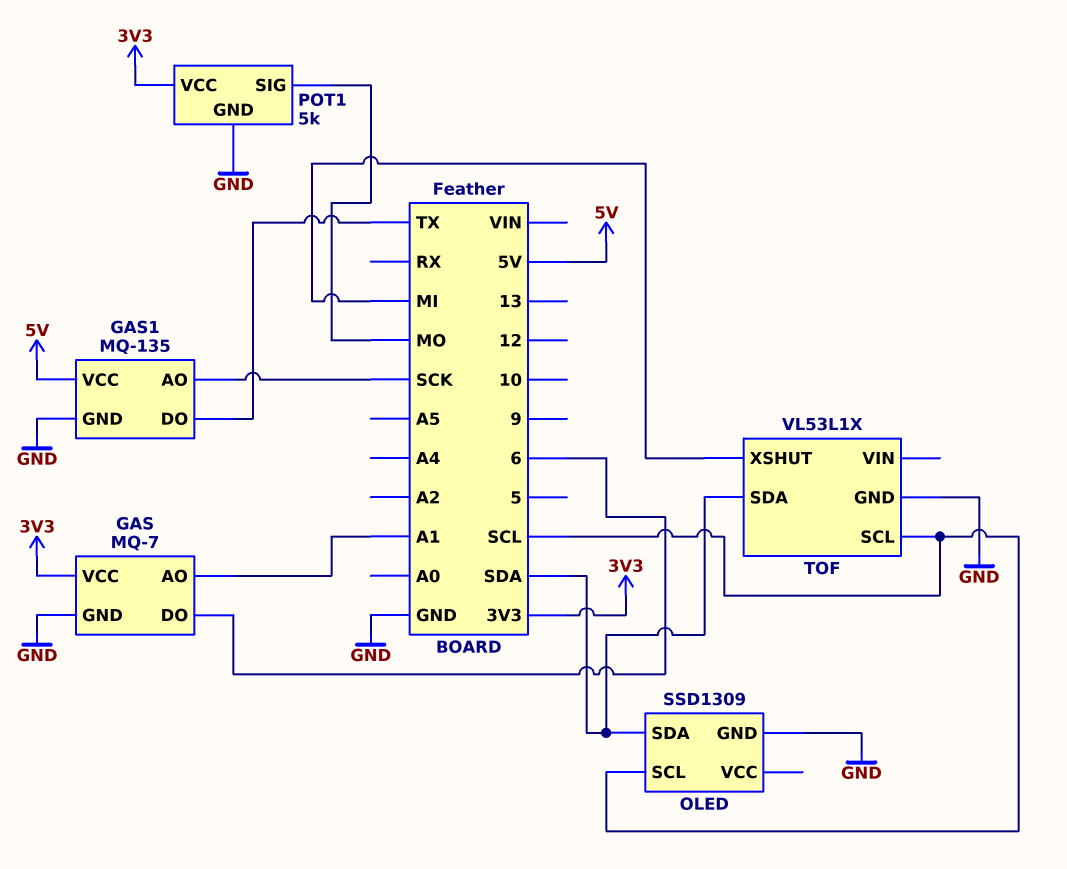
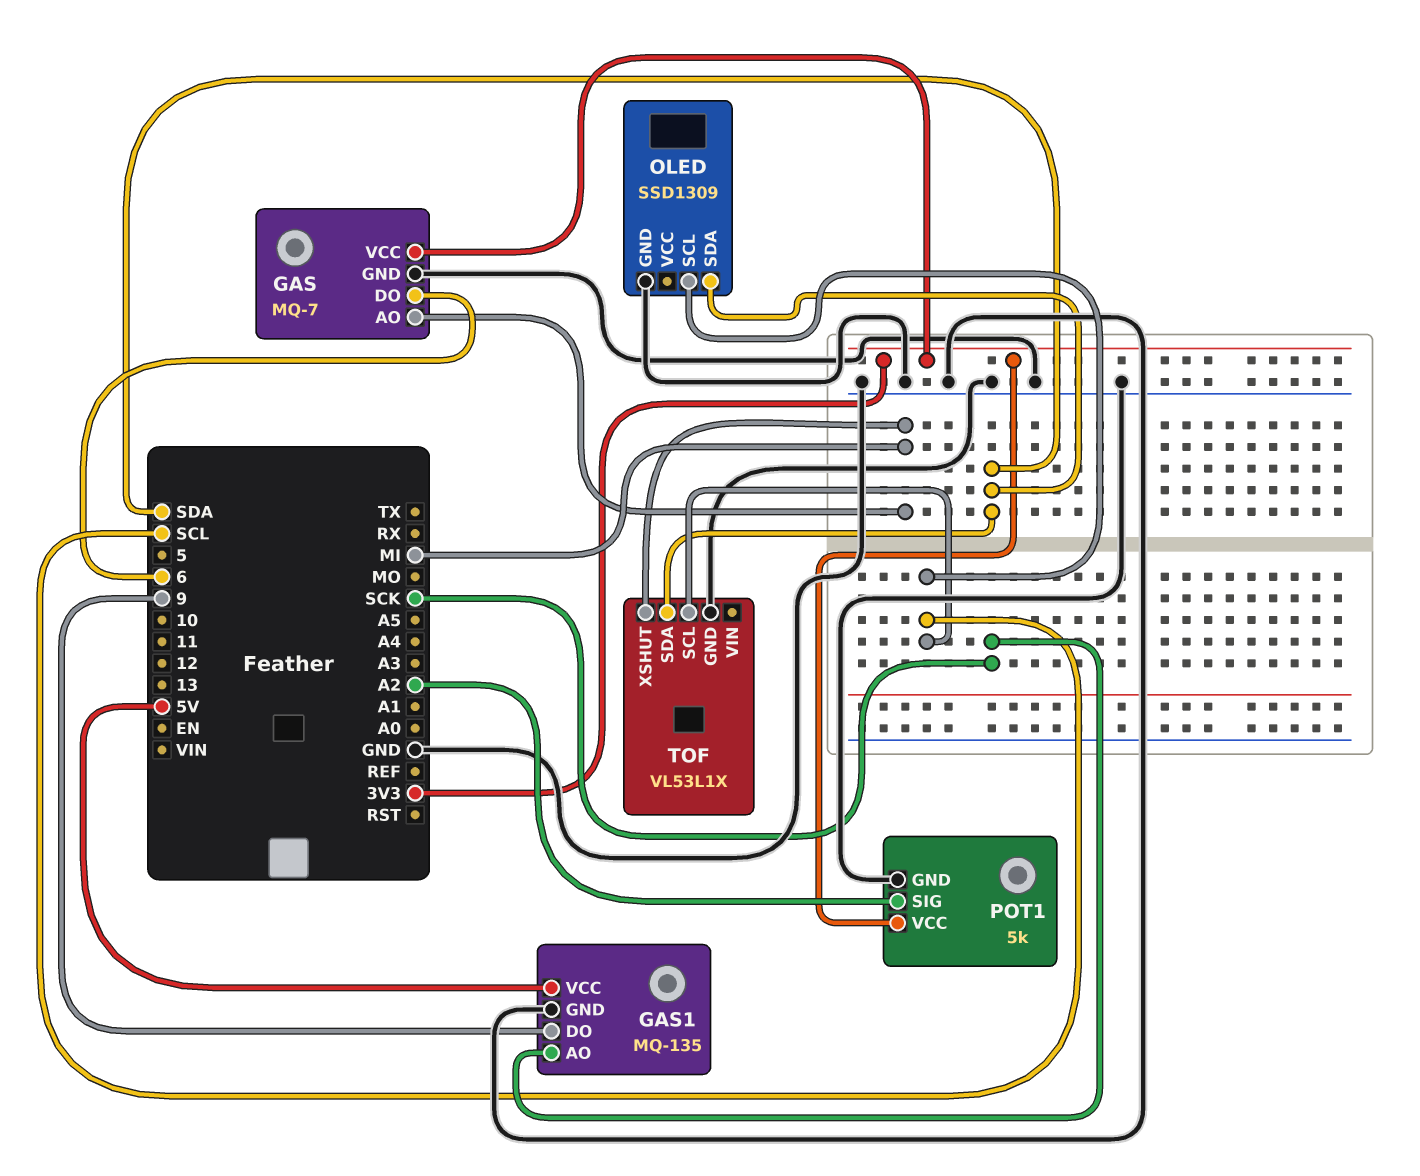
GAS pin AO: A1 -> MI
GAS1 pin DO: TX -> 9
POT1 pin SIG: MO -> A2

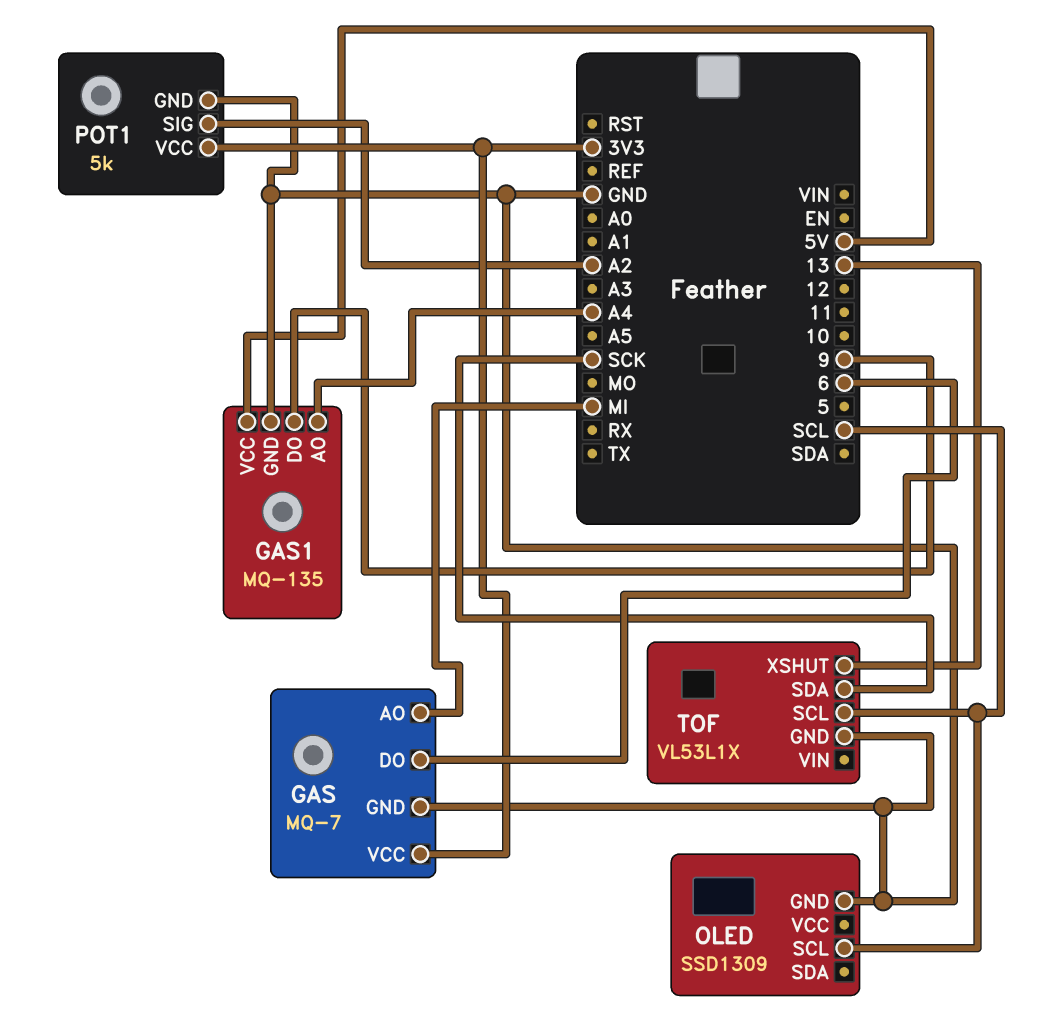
GAS1 pin AO: SCK -> A4
OLED pin SDA: SDA -> none
TOF pin SDA: SDA -> SCK
TOF pin XSHUT: MI -> 13

